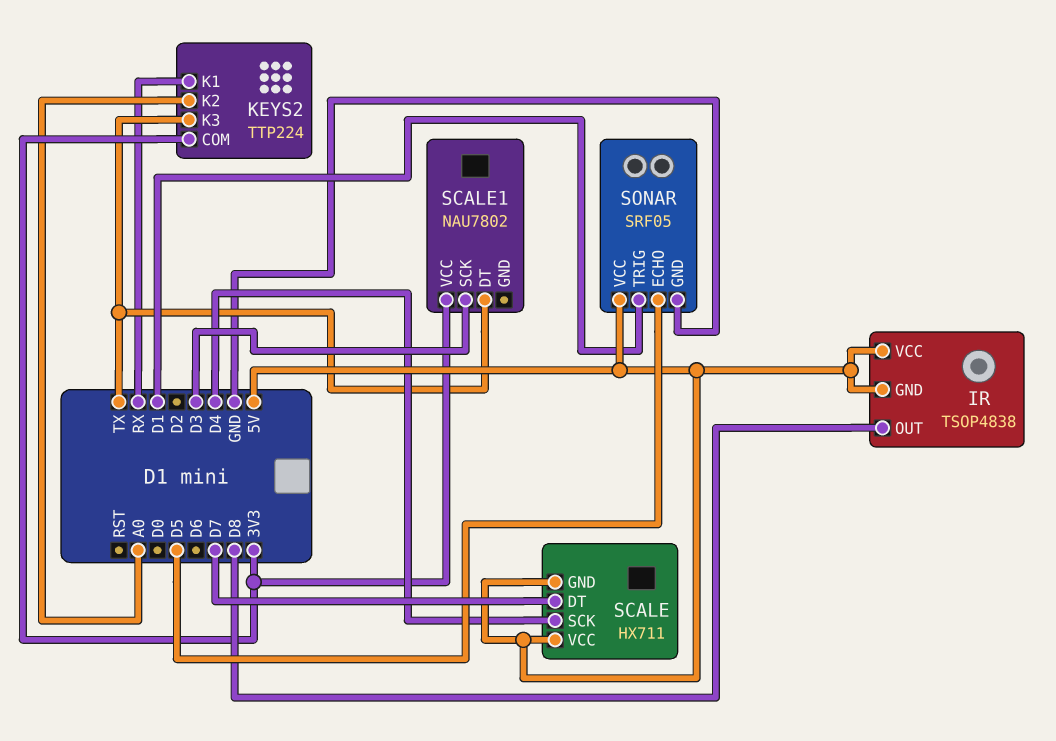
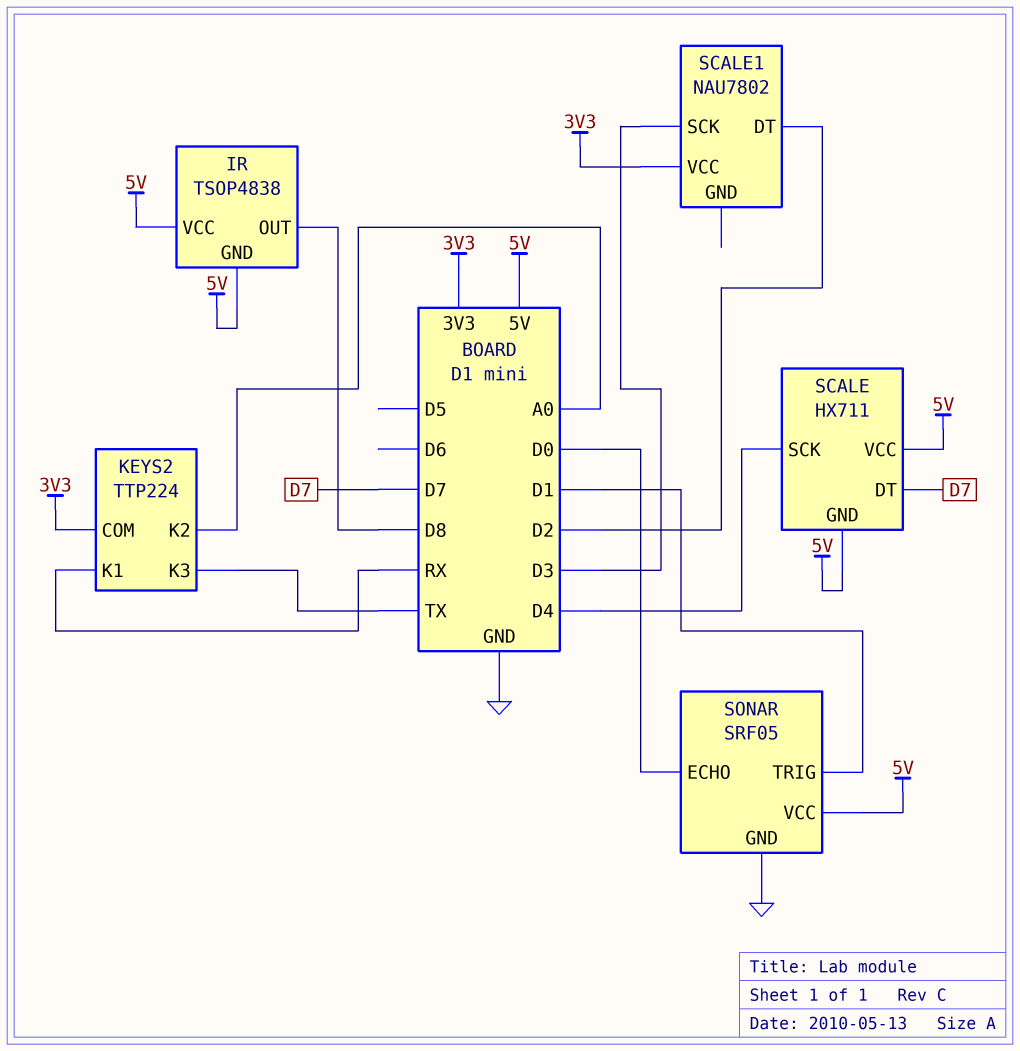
SCALE1 pin DT: TX -> D2
SONAR pin ECHO: D5 -> D0

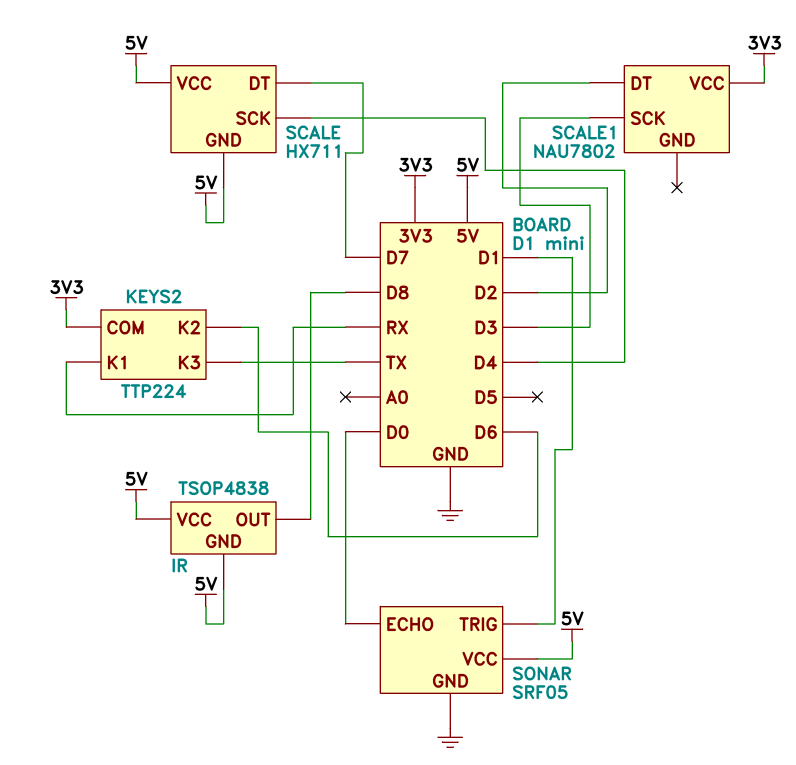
KEYS2 pin K2: A0 -> D6

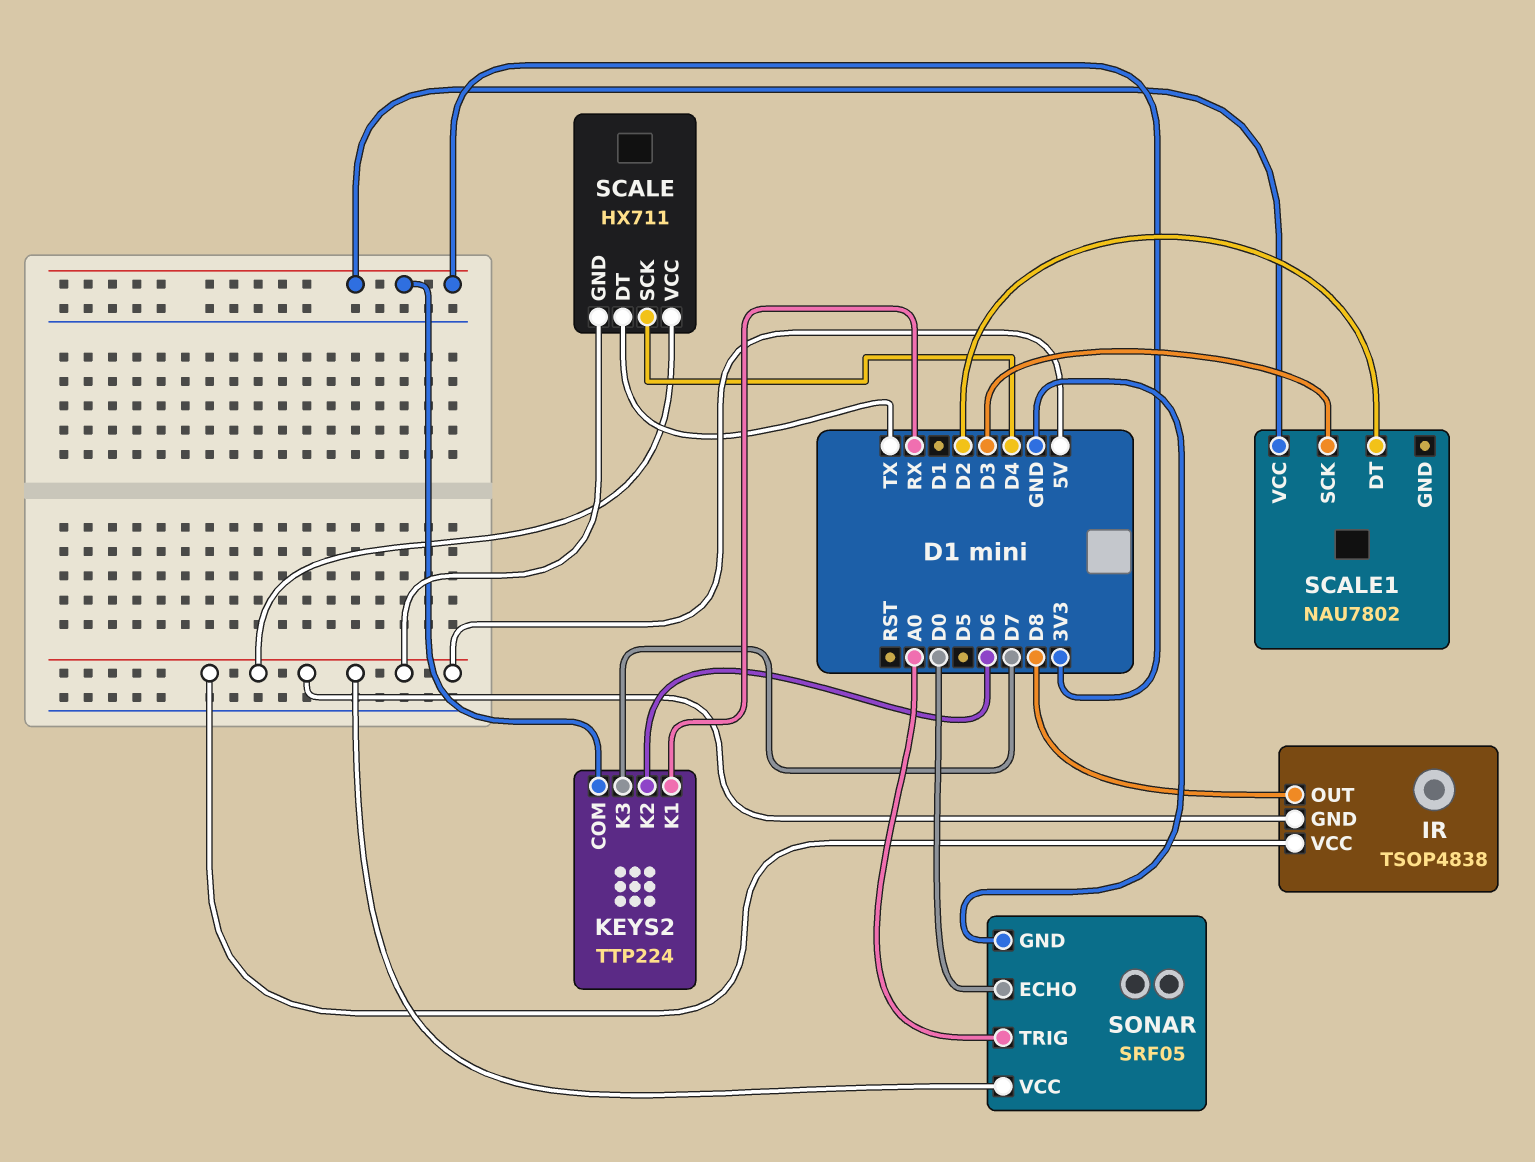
KEYS2 pin K3: TX -> D7
SCALE pin DT: D7 -> TX
SONAR pin TRIG: D1 -> A0

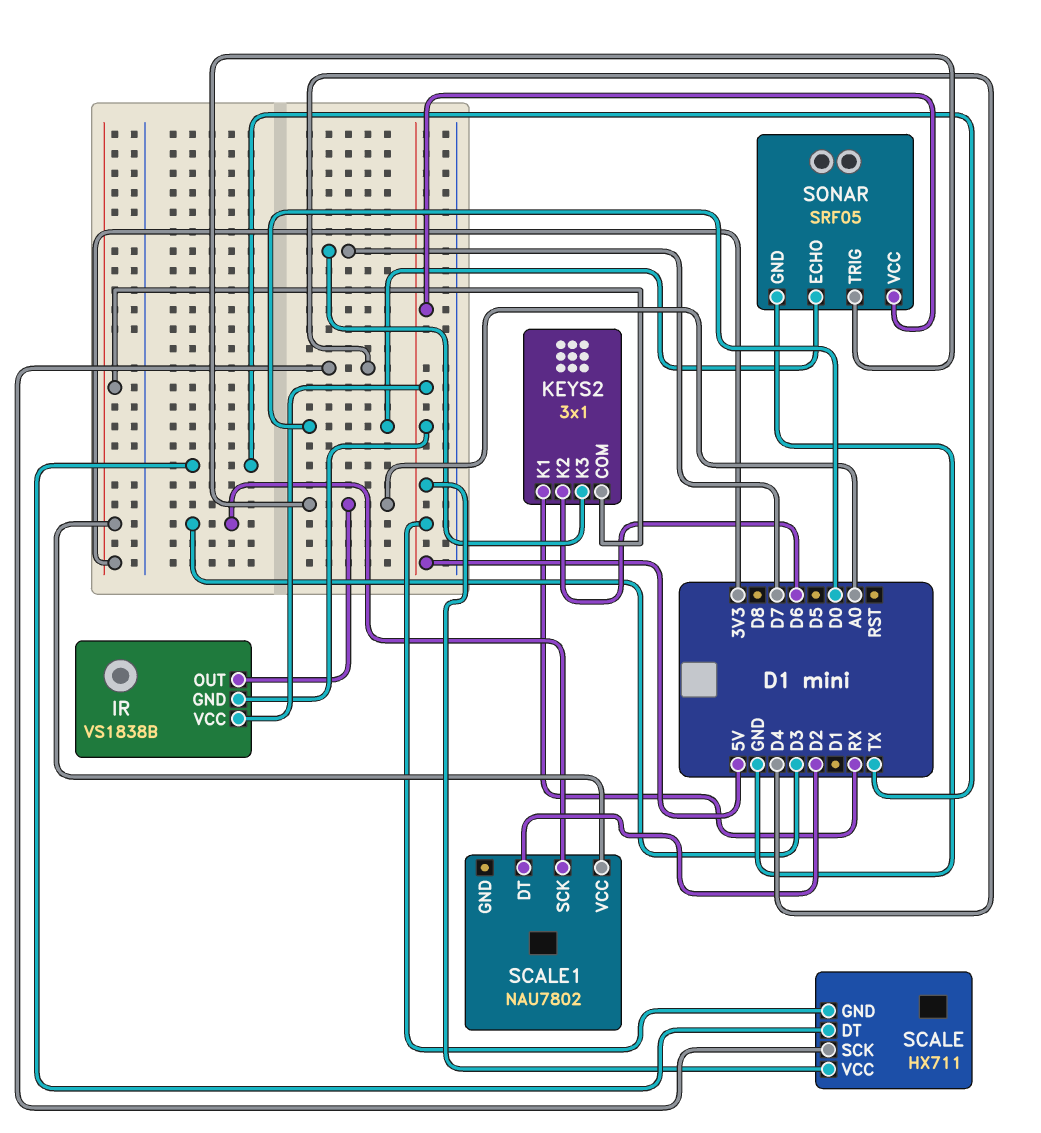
IR: TSOP4838 -> VS1838B
IR pin OUT: D8 -> A0
KEYS2: TTP224 -> 3x1

